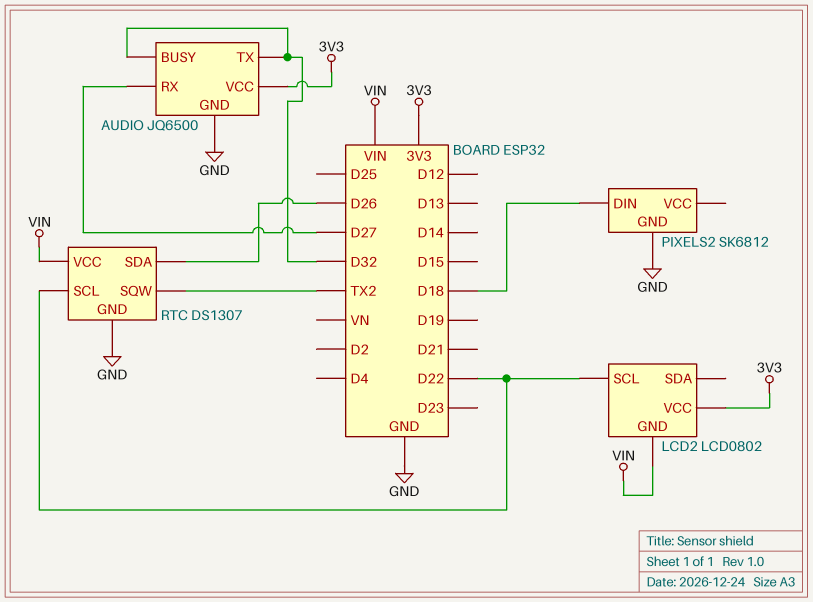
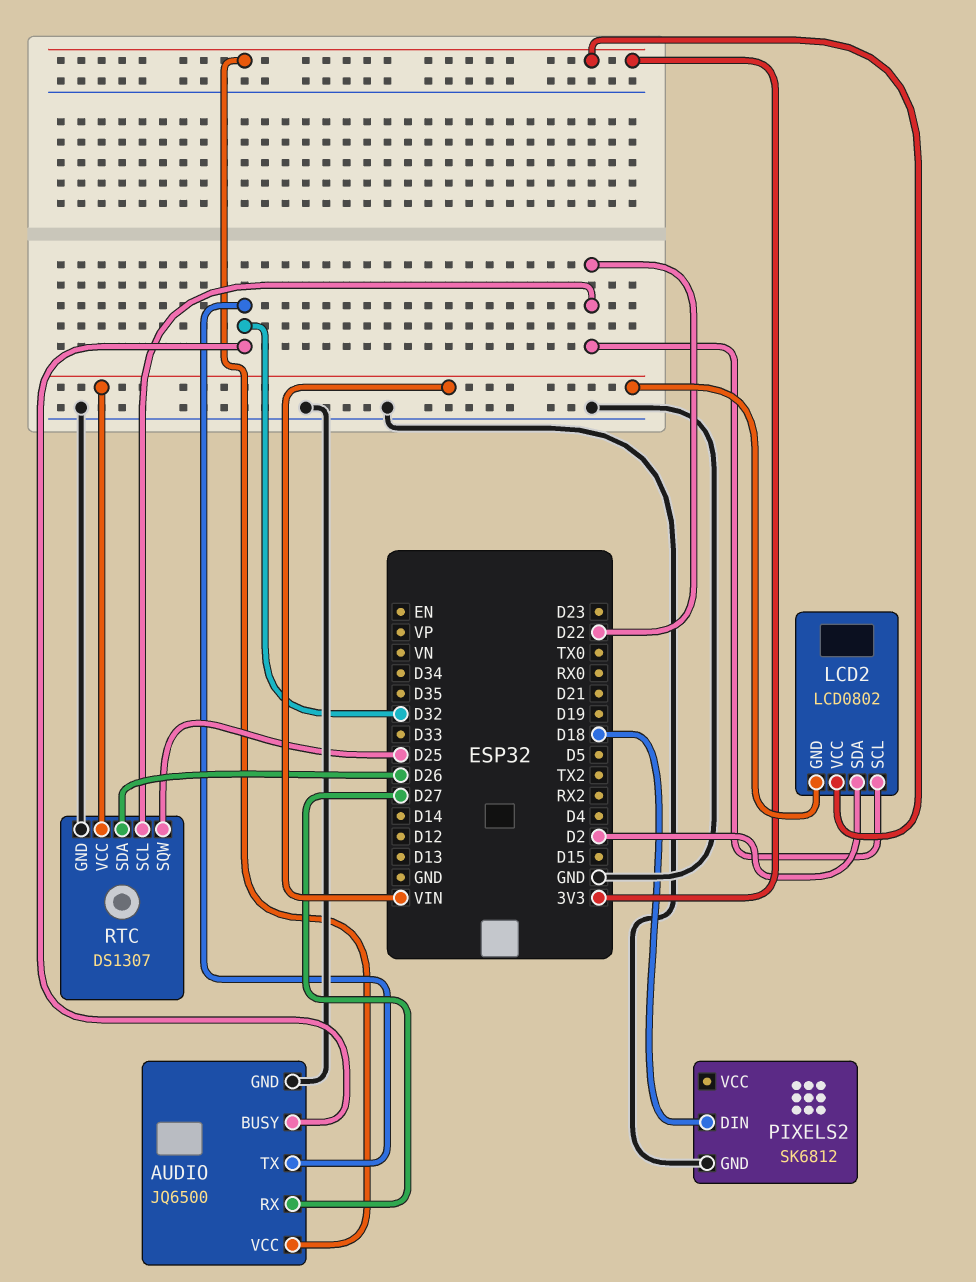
LCD2 pin SDA: none -> D2
RTC pin SQW: TX2 -> D25

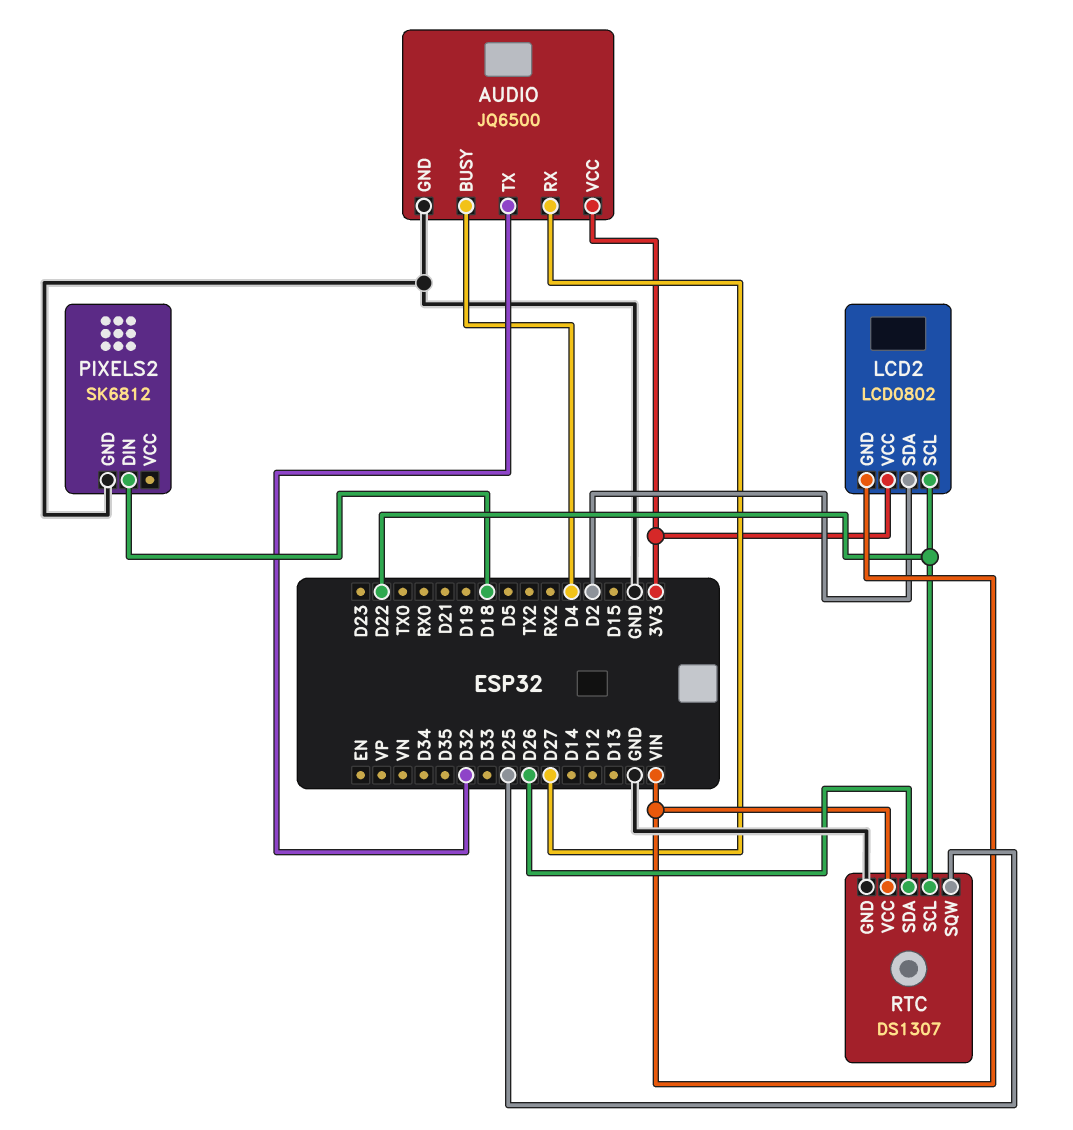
AUDIO pin BUSY: D32 -> D4

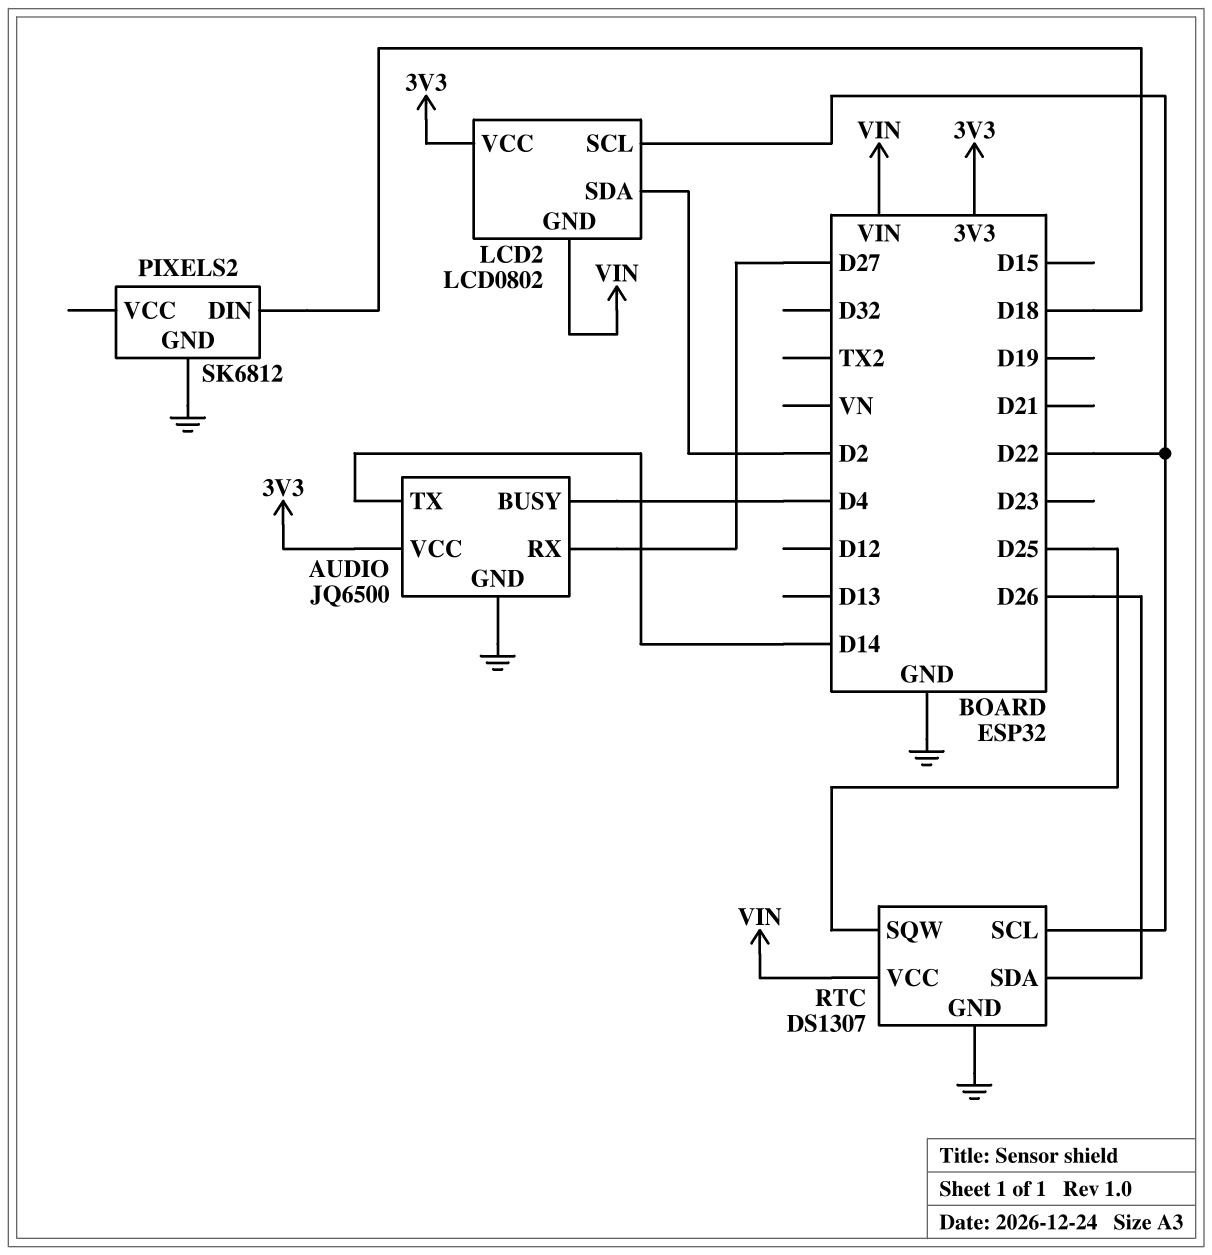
AUDIO pin TX: D32 -> D14

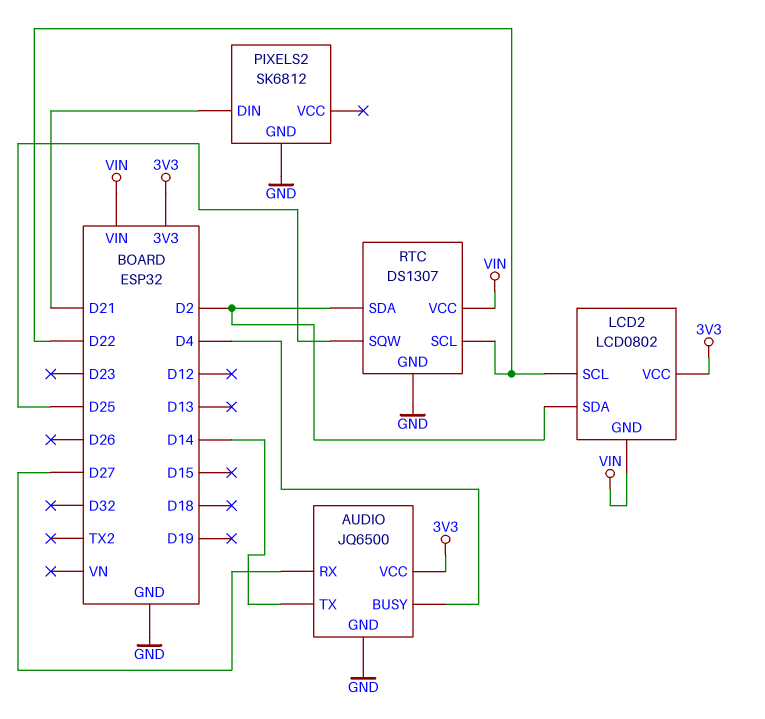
PIXELS2 pin DIN: D18 -> D21
RTC pin SDA: D26 -> D2

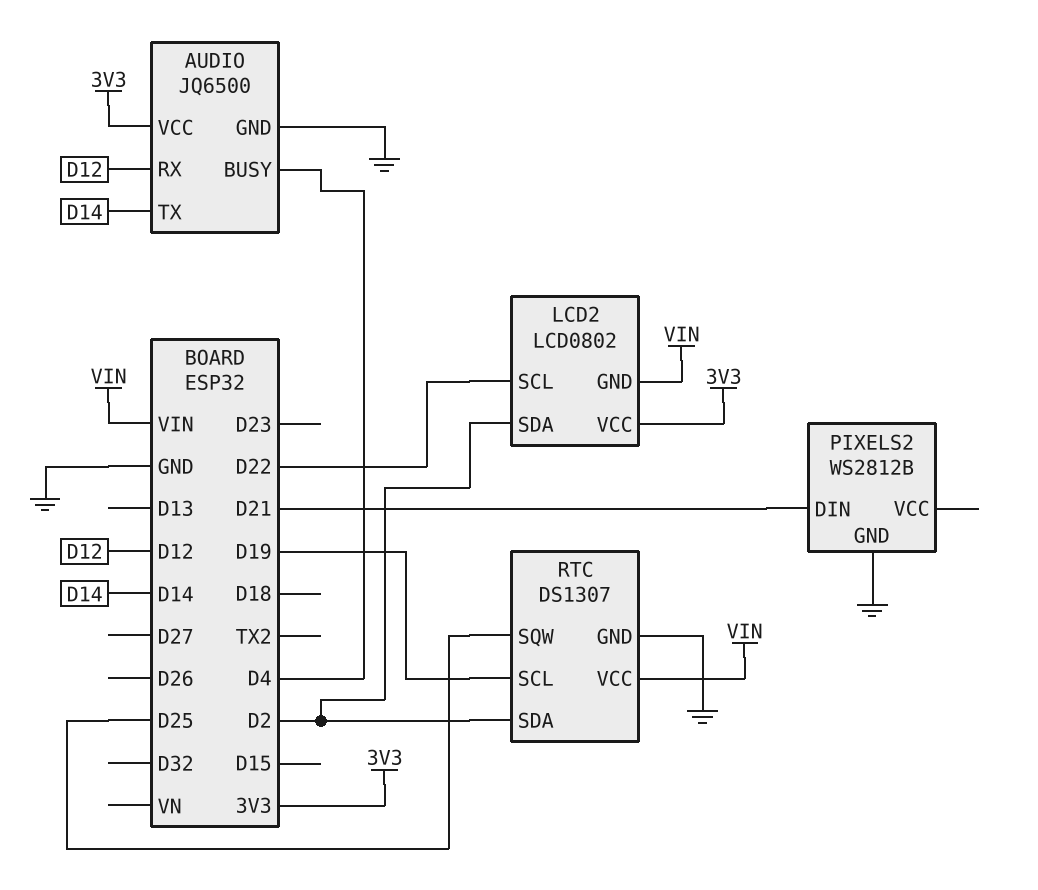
AUDIO pin RX: D27 -> D12
PIXELS2: SK6812 -> WS2812B
RTC pin SCL: D22 -> D19

